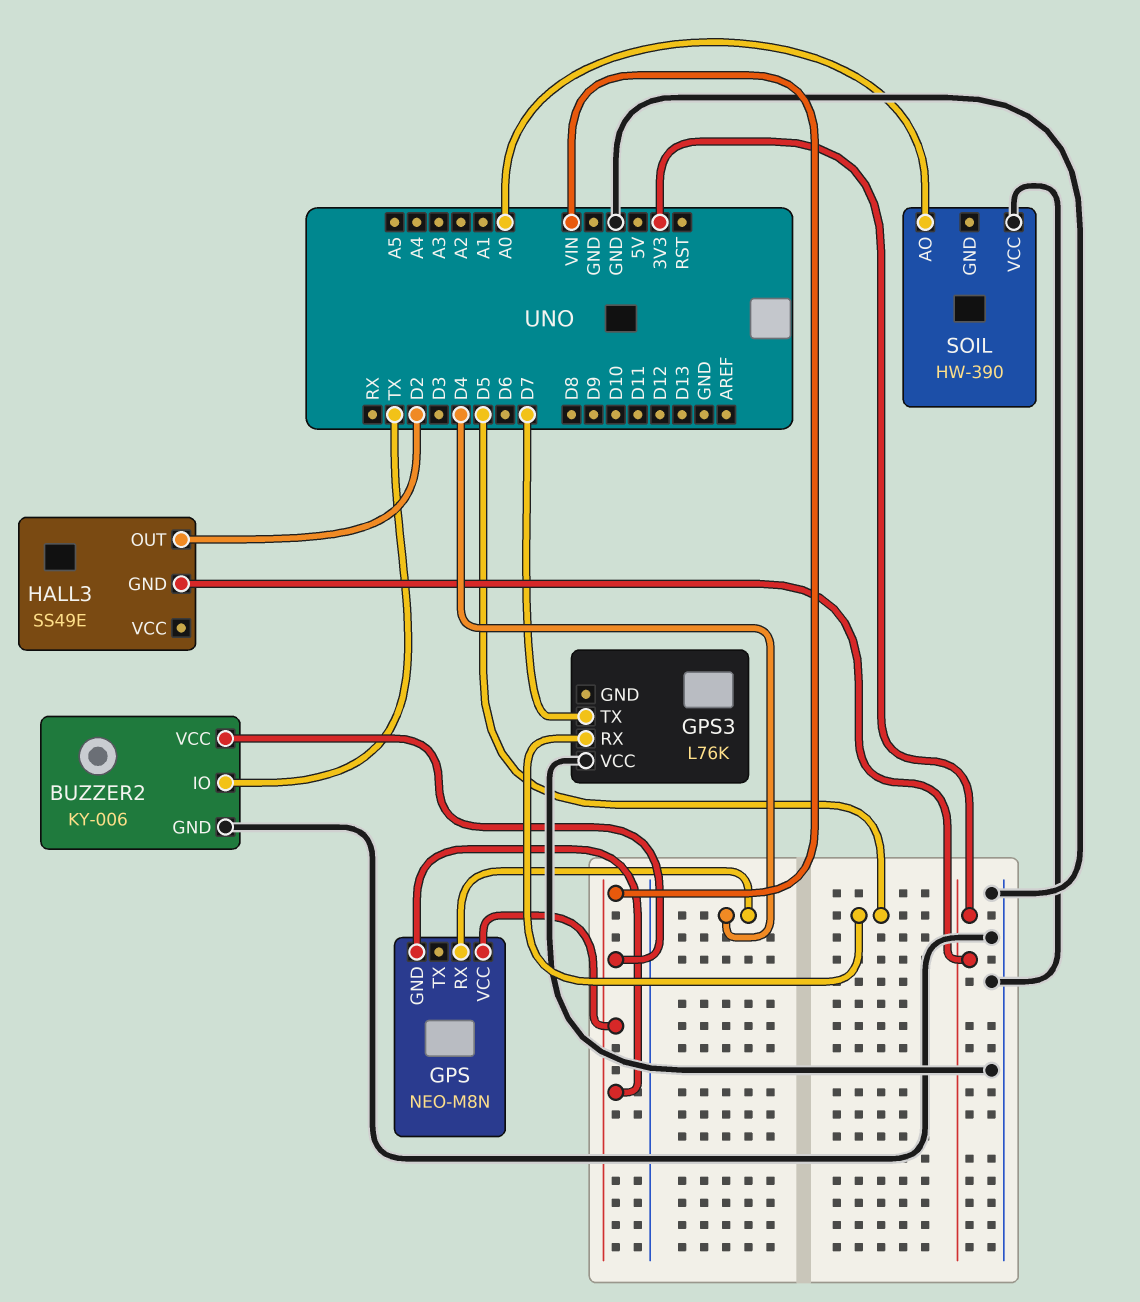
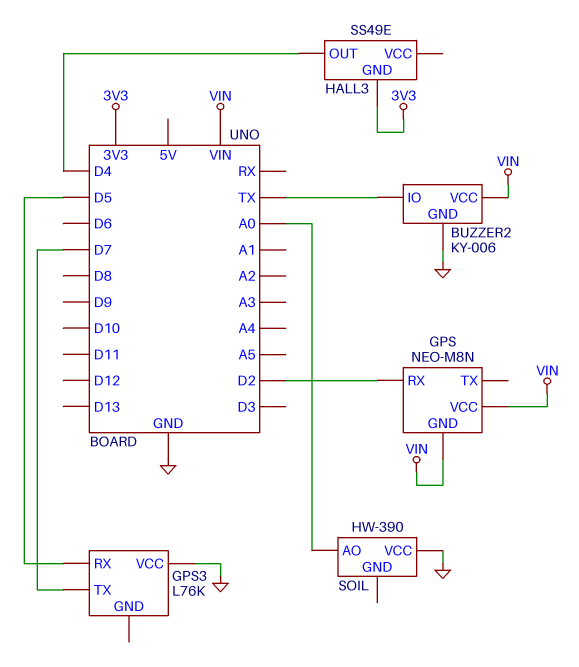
GPS pin RX: D4 -> D2
HALL3 pin OUT: D2 -> D4

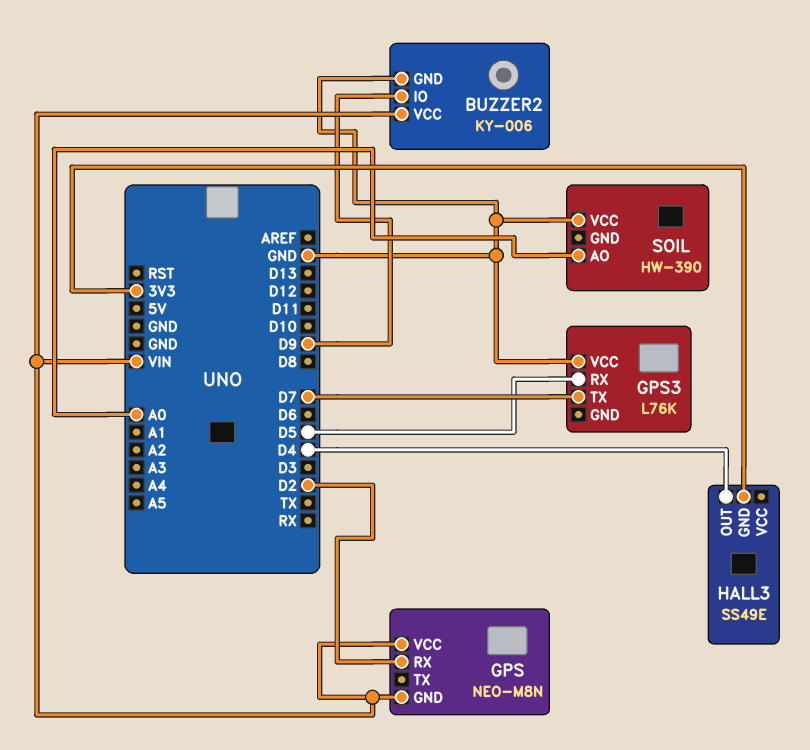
BUZZER2 pin IO: TX -> D9

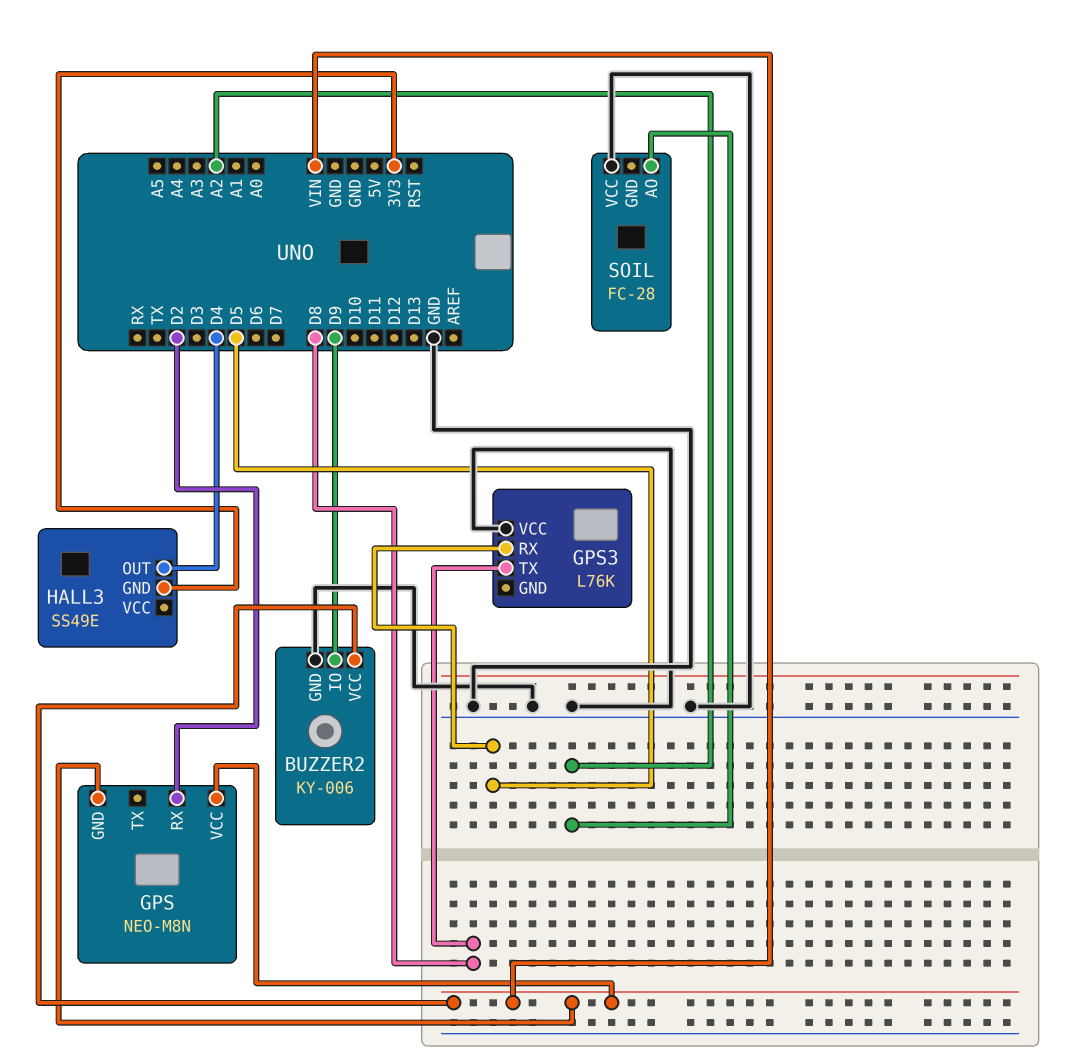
GPS3 pin TX: D7 -> D8
SOIL: HW-390 -> FC-28
SOIL pin AO: A0 -> A2

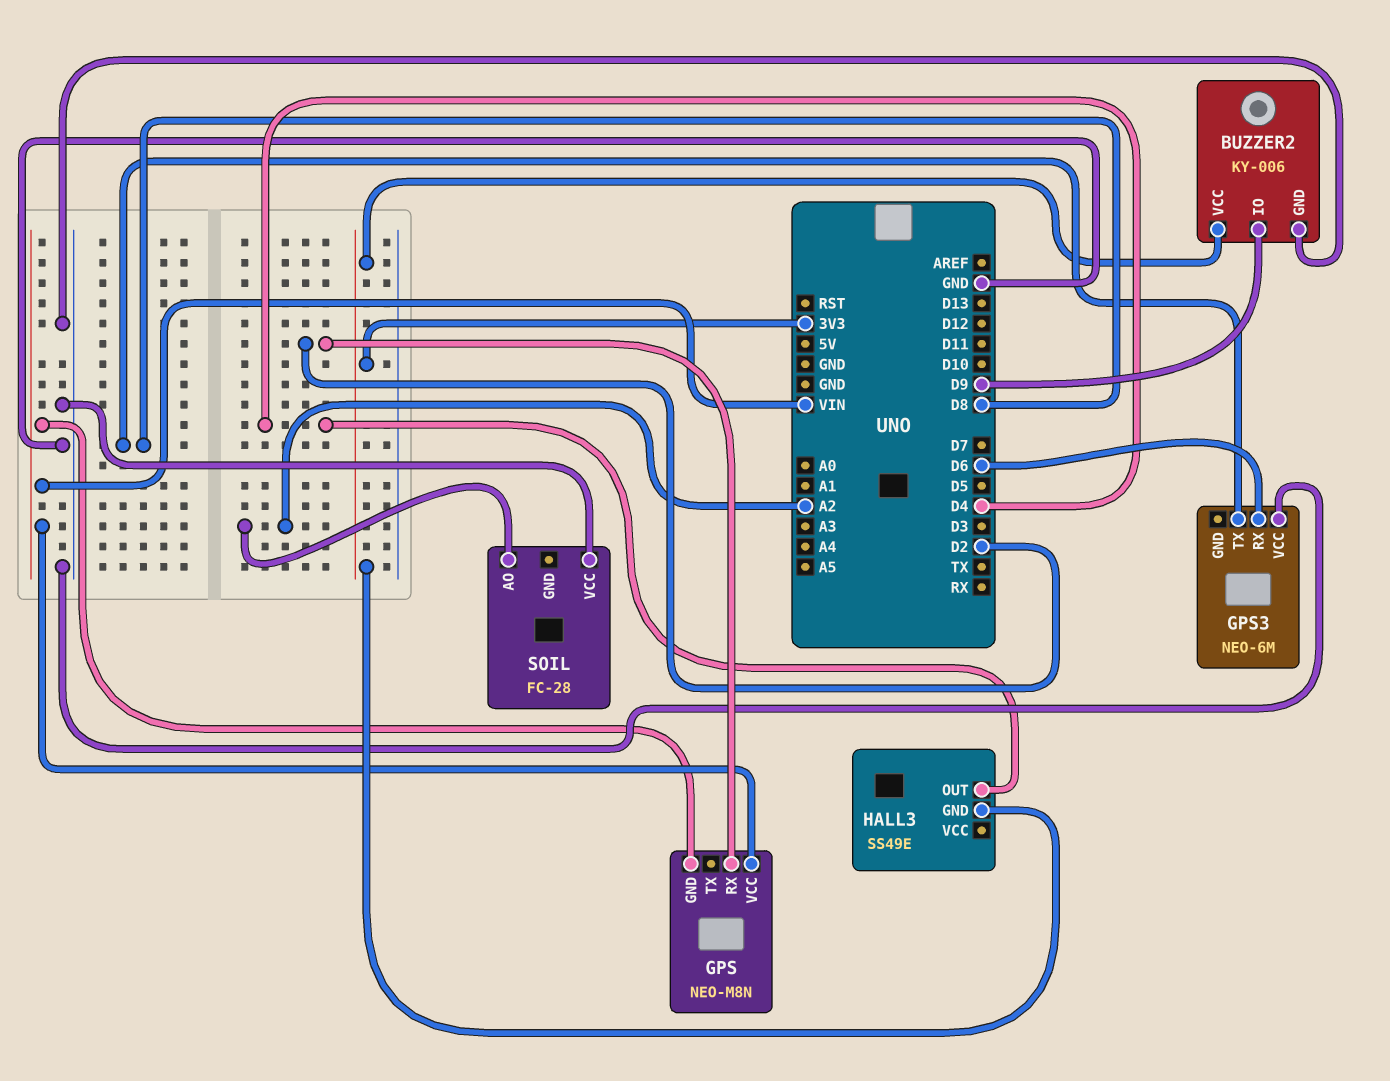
BUZZER2 pin VCC: VIN -> 3V3
GPS3: L76K -> NEO-6M
GPS3 pin RX: D5 -> D6

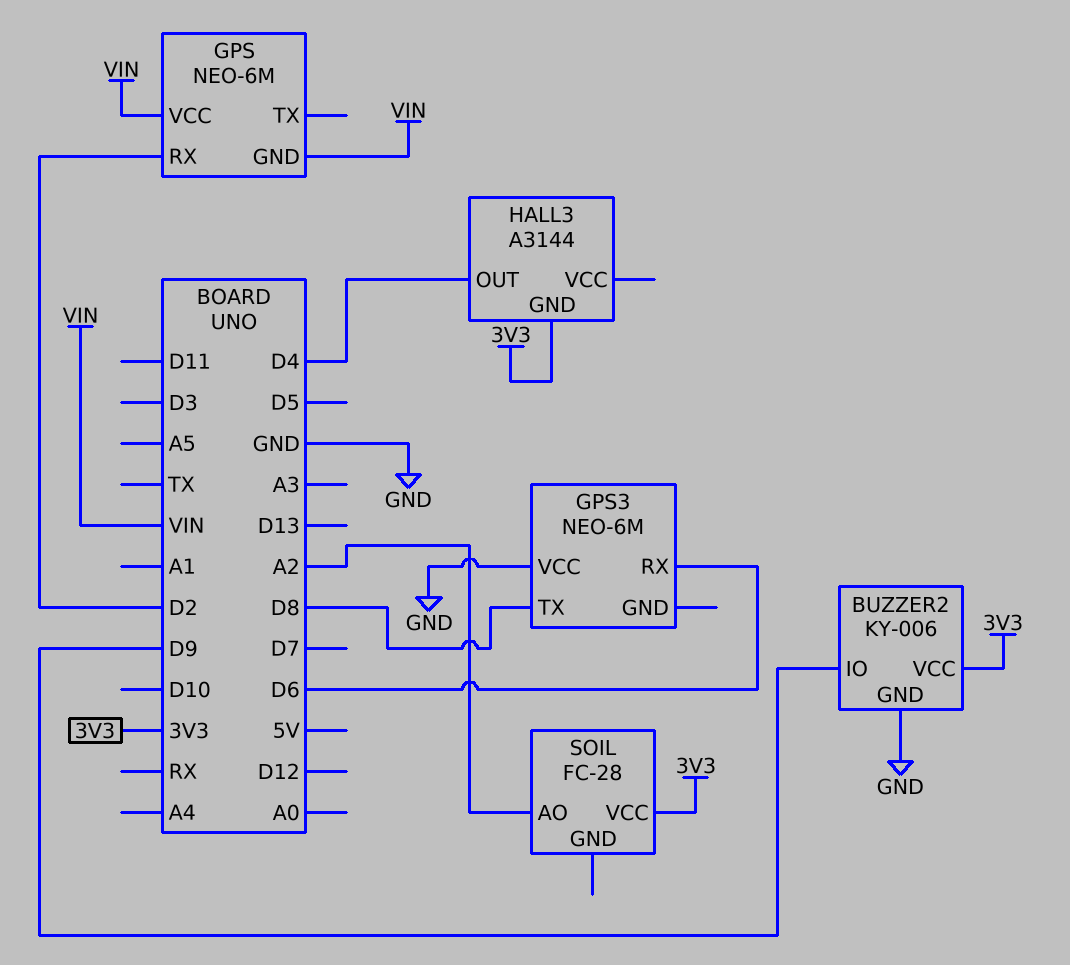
GPS: NEO-M8N -> NEO-6M
HALL3: SS49E -> A3144
SOIL pin VCC: GND -> 3V3

